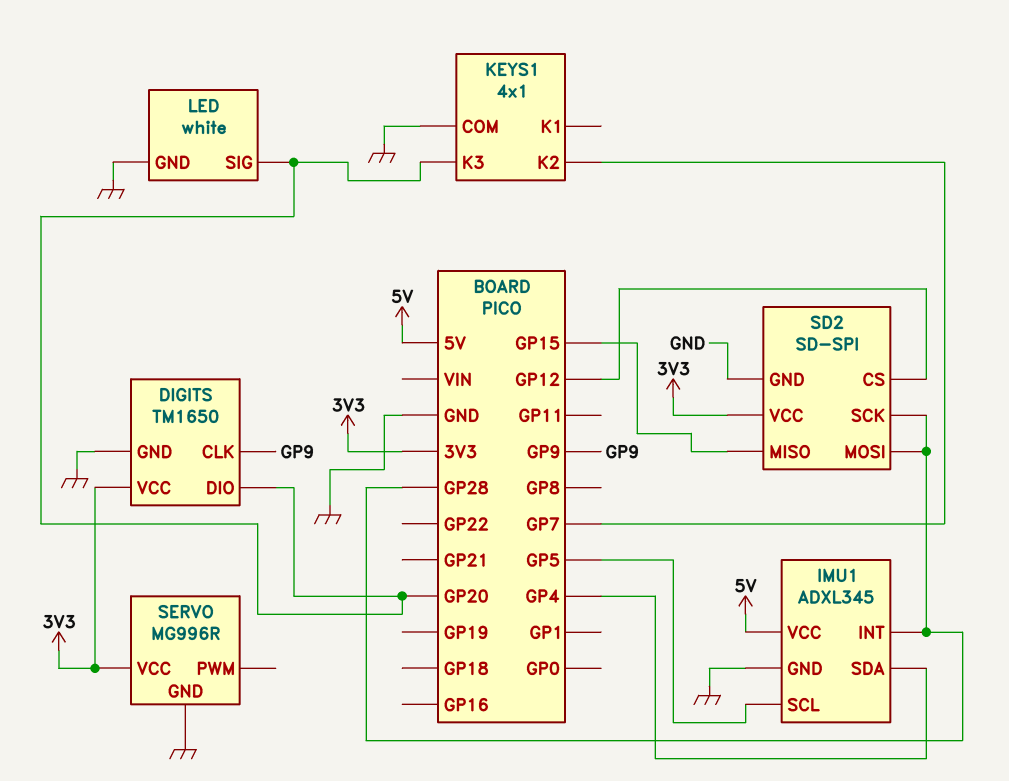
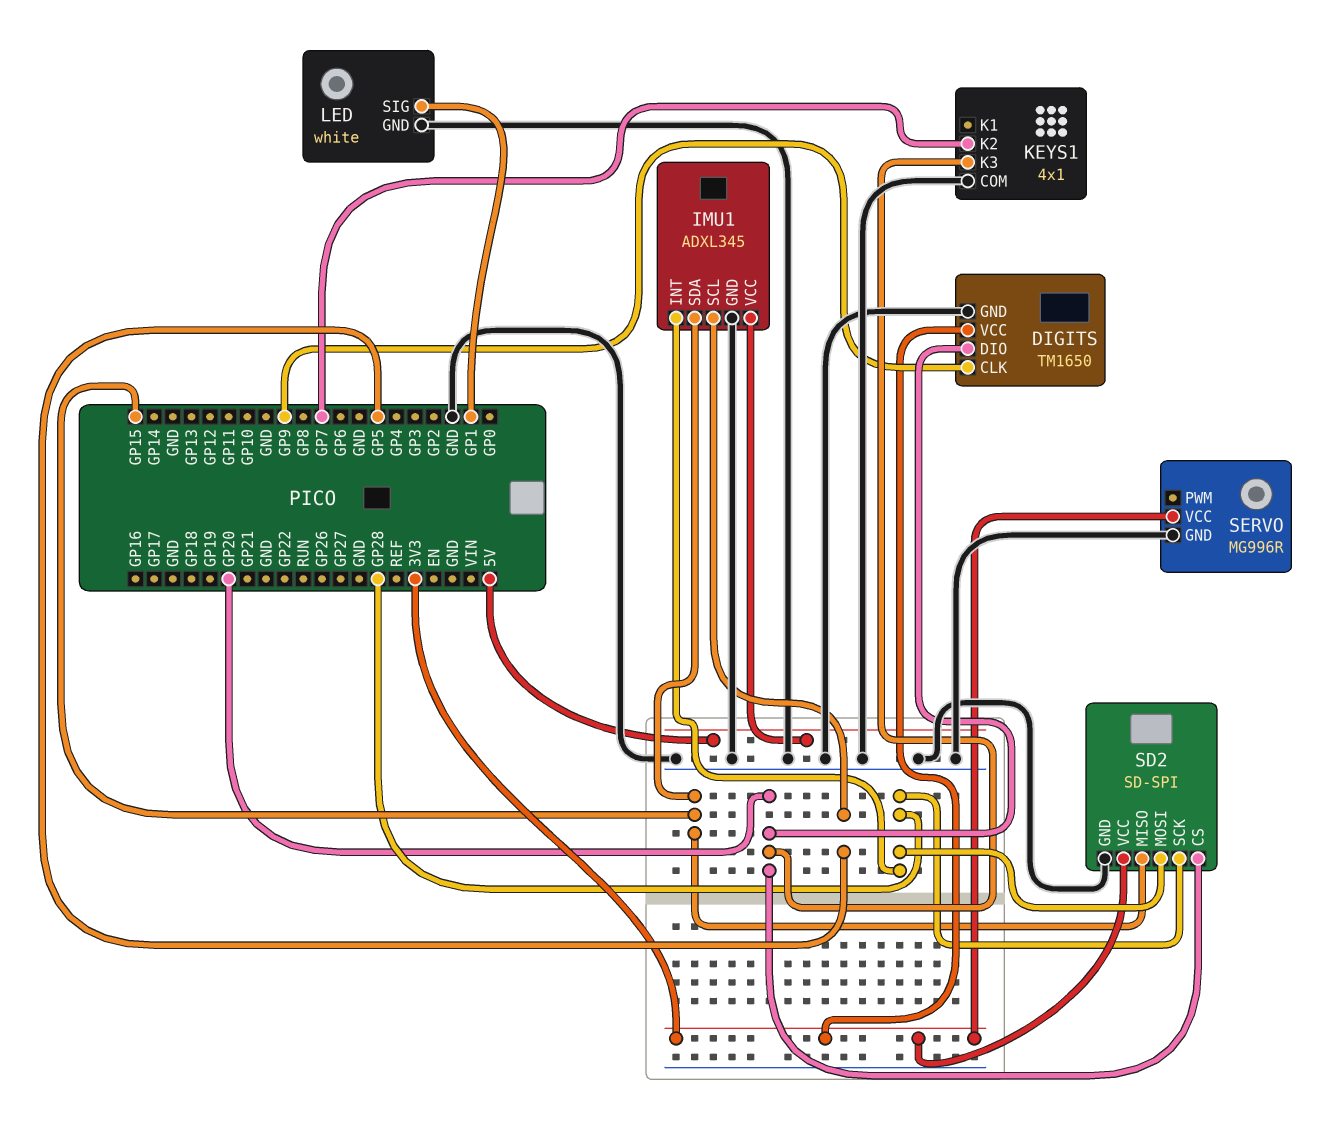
IMU1 pin SDA: GP4 -> GP15
LED pin SIG: GP20 -> GP1
SD2 pin CS: GP12 -> GP20

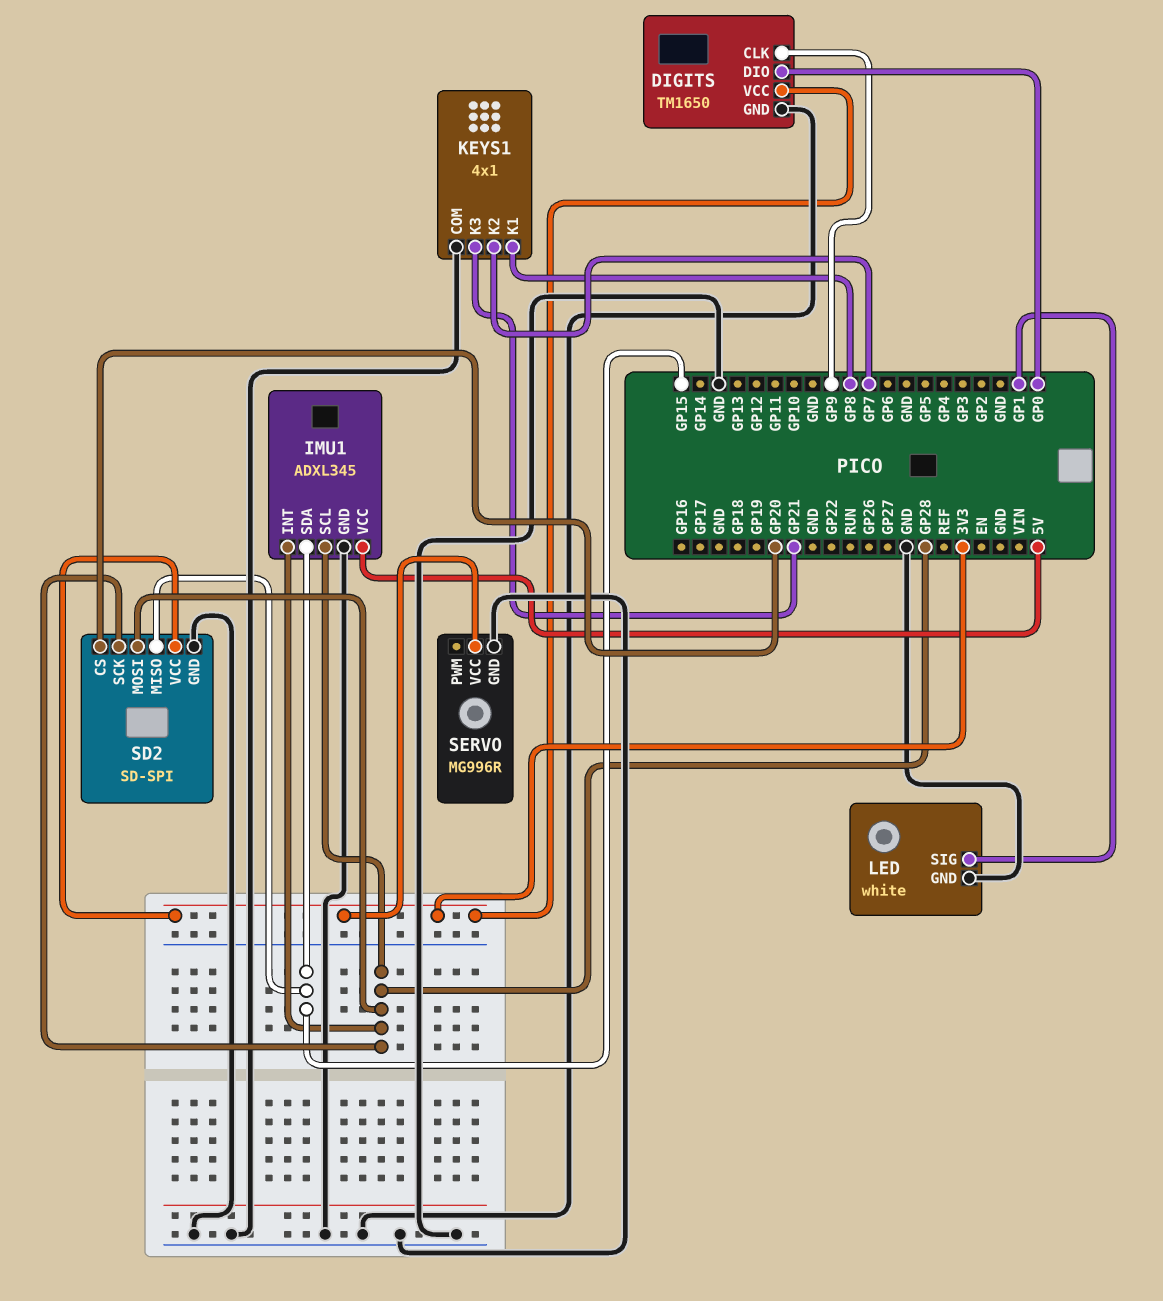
DIGITS pin DIO: GP20 -> GP0
IMU1 pin SCL: GP5 -> GP28
KEYS1 pin K1: none -> GP8
KEYS1 pin K3: GP20 -> GP21

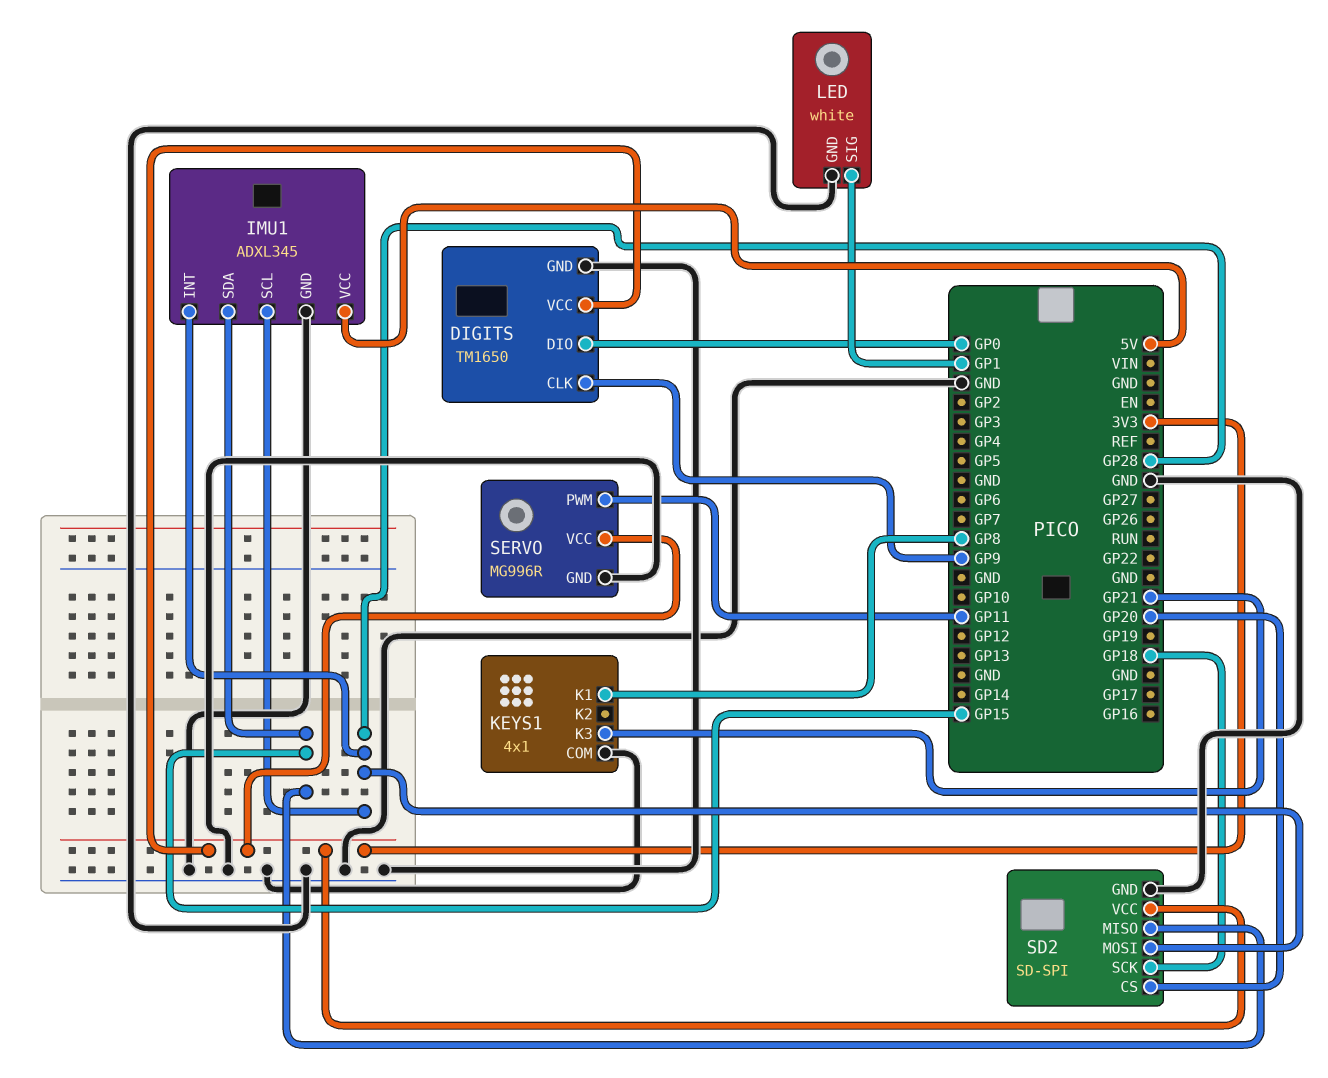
KEYS1 pin K2: GP7 -> none
SD2 pin SCK: GP28 -> GP18
SERVO pin PWM: none -> GP11

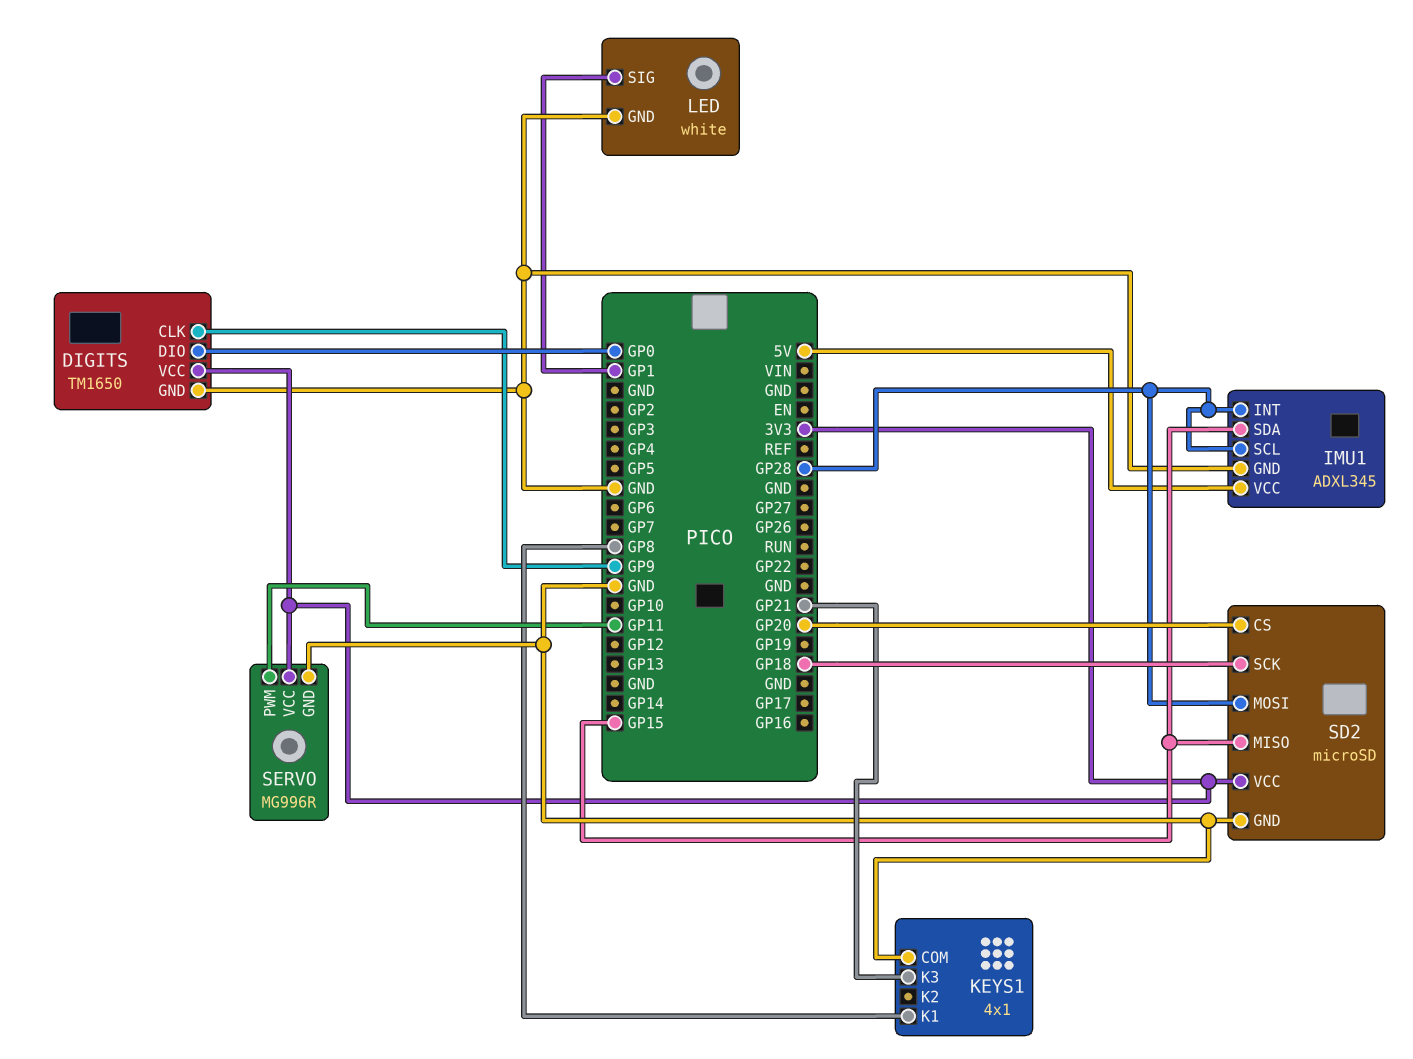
SD2: SD-SPI -> microSD

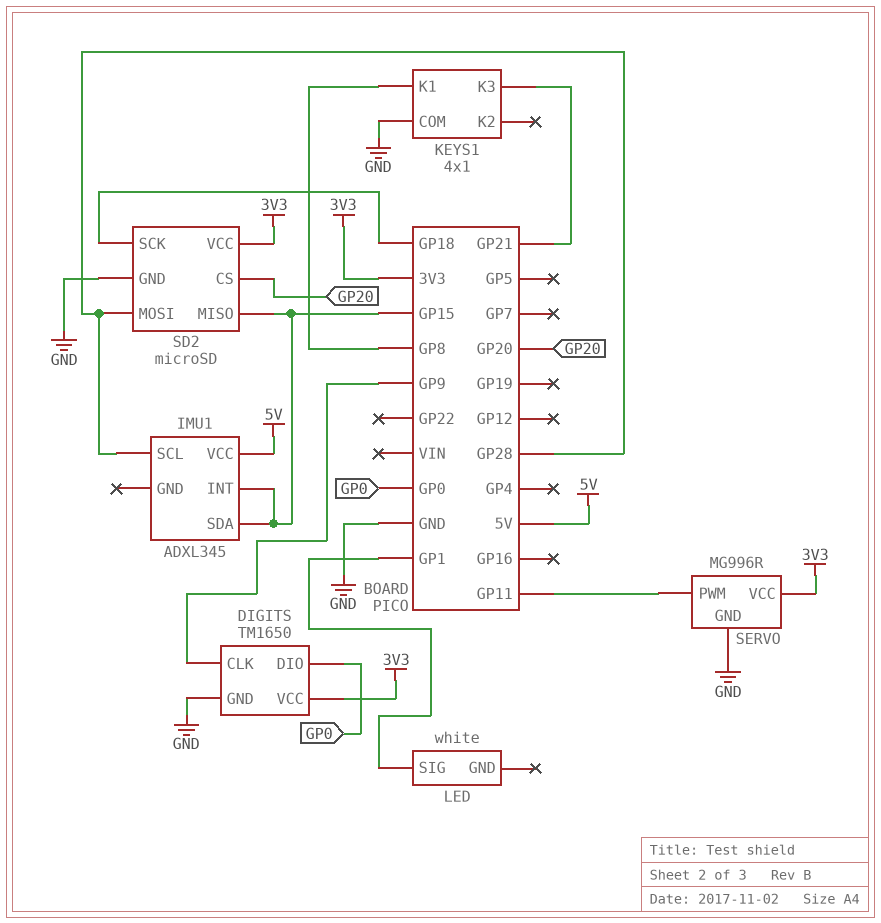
IMU1 pin GND: GND -> none
IMU1 pin INT: GP28 -> GP15
LED pin GND: GND -> none

